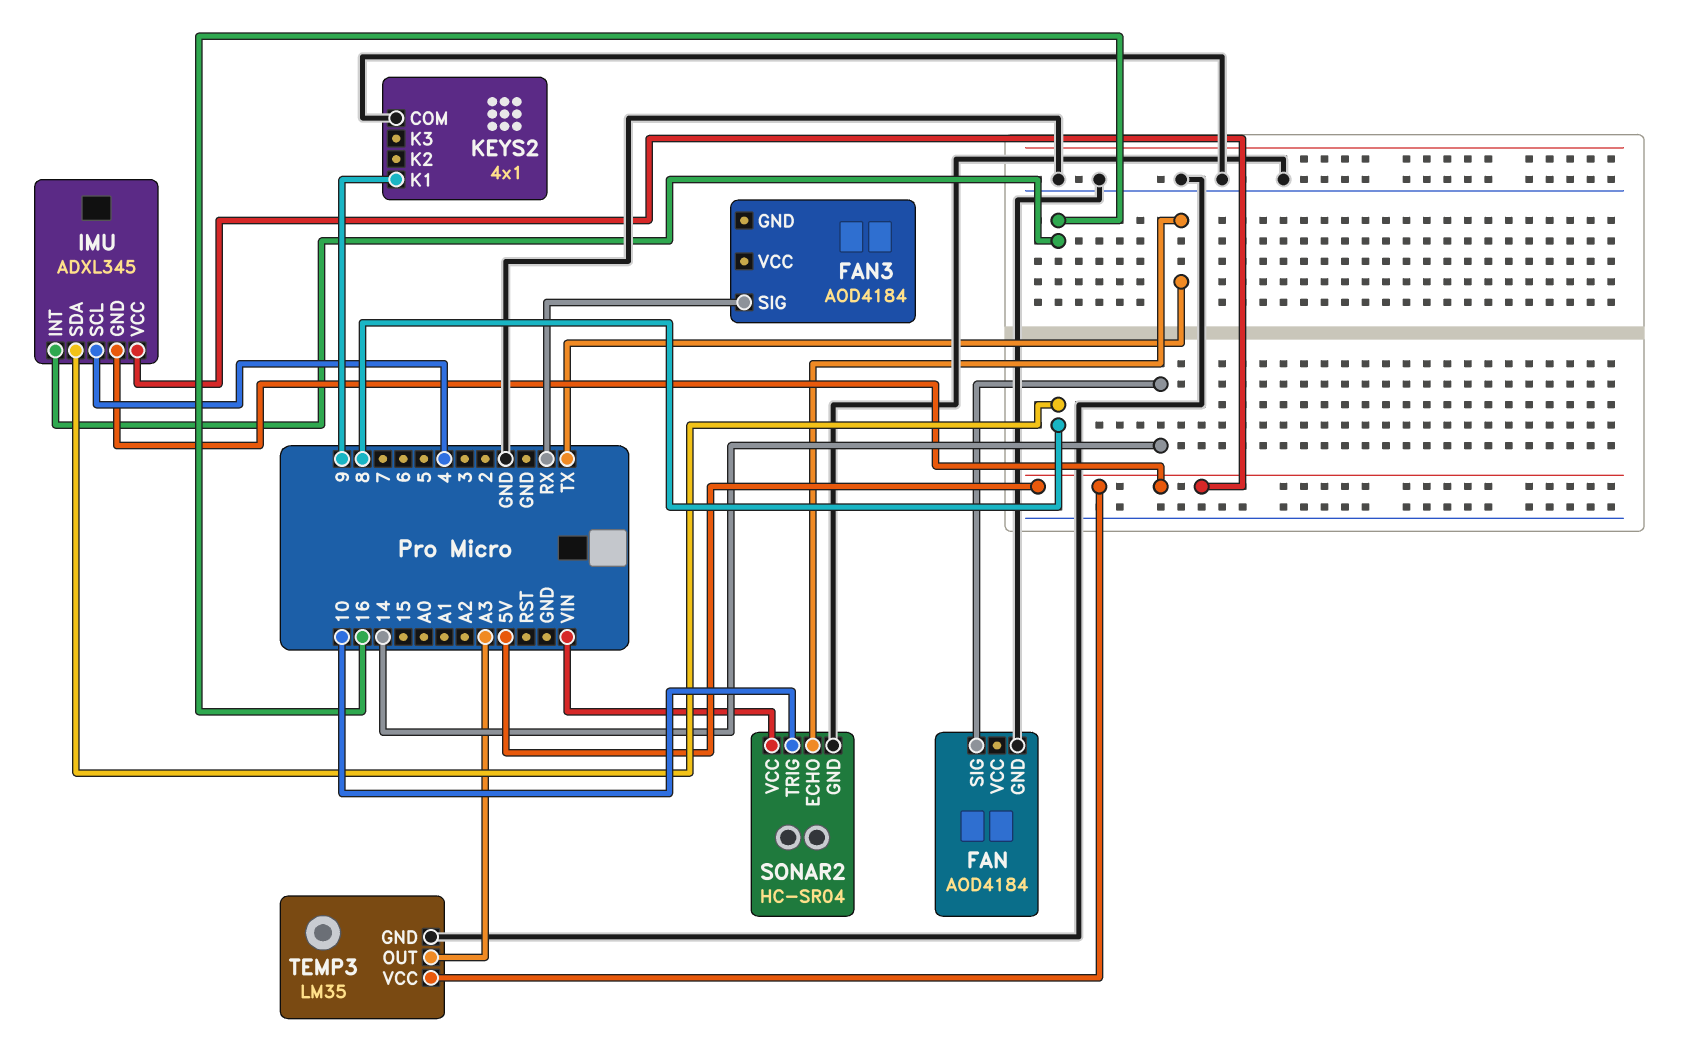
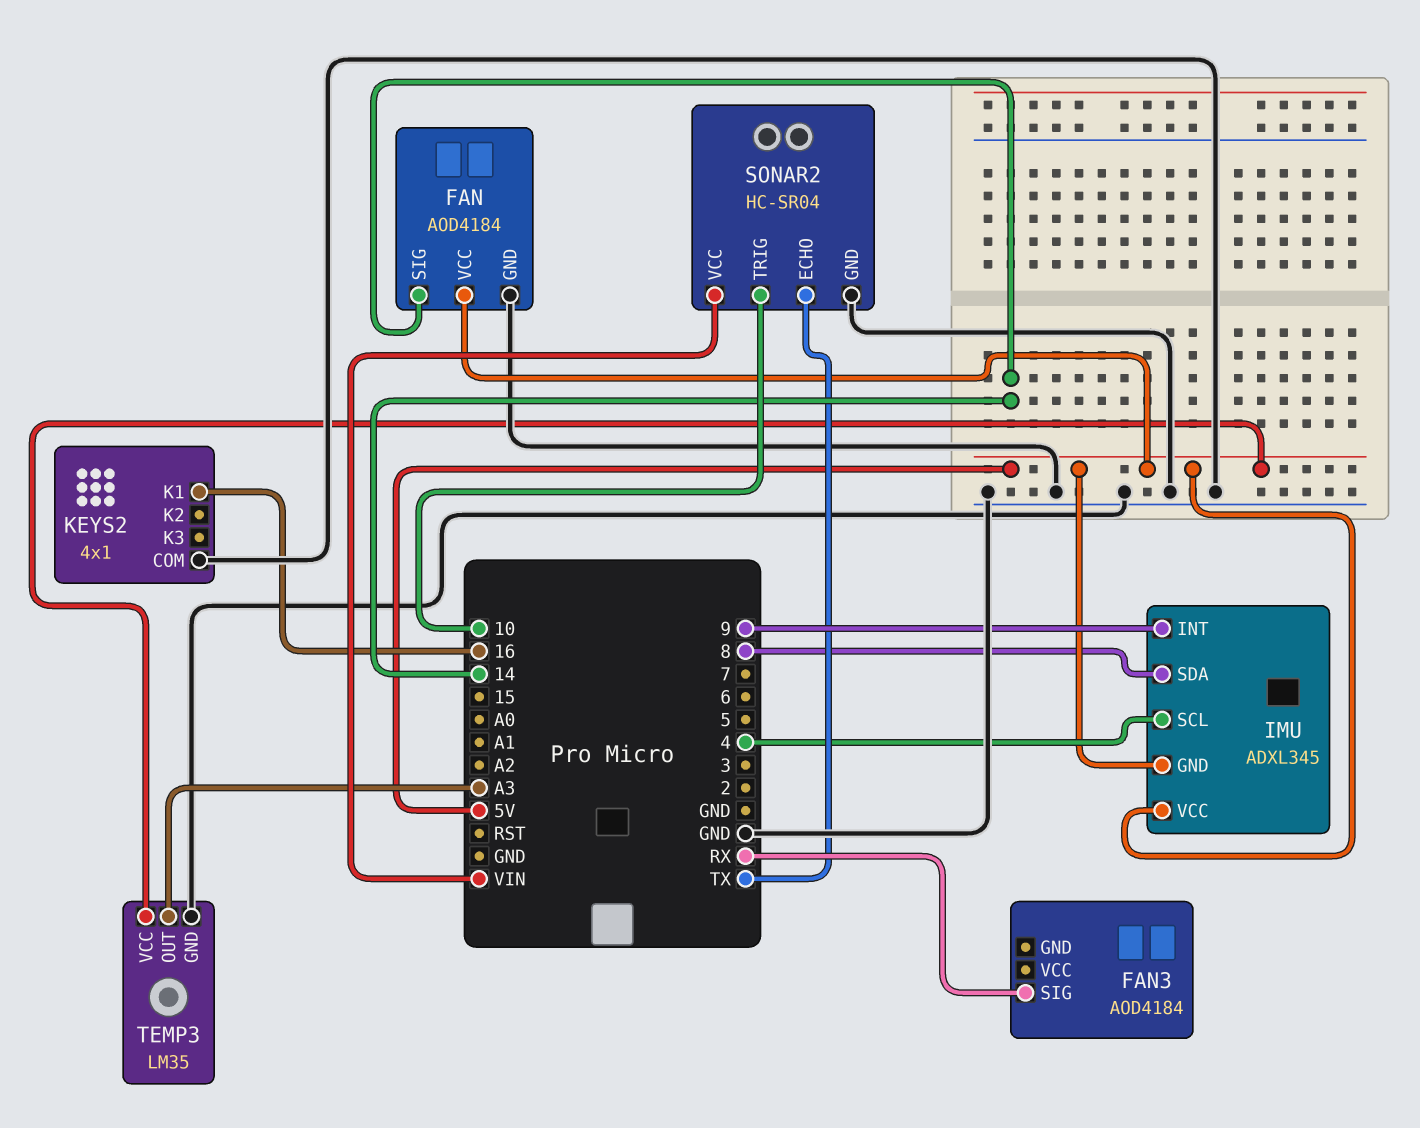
FAN pin VCC: none -> 5V
IMU pin INT: 16 -> 9
KEYS2 pin K1: 9 -> 16

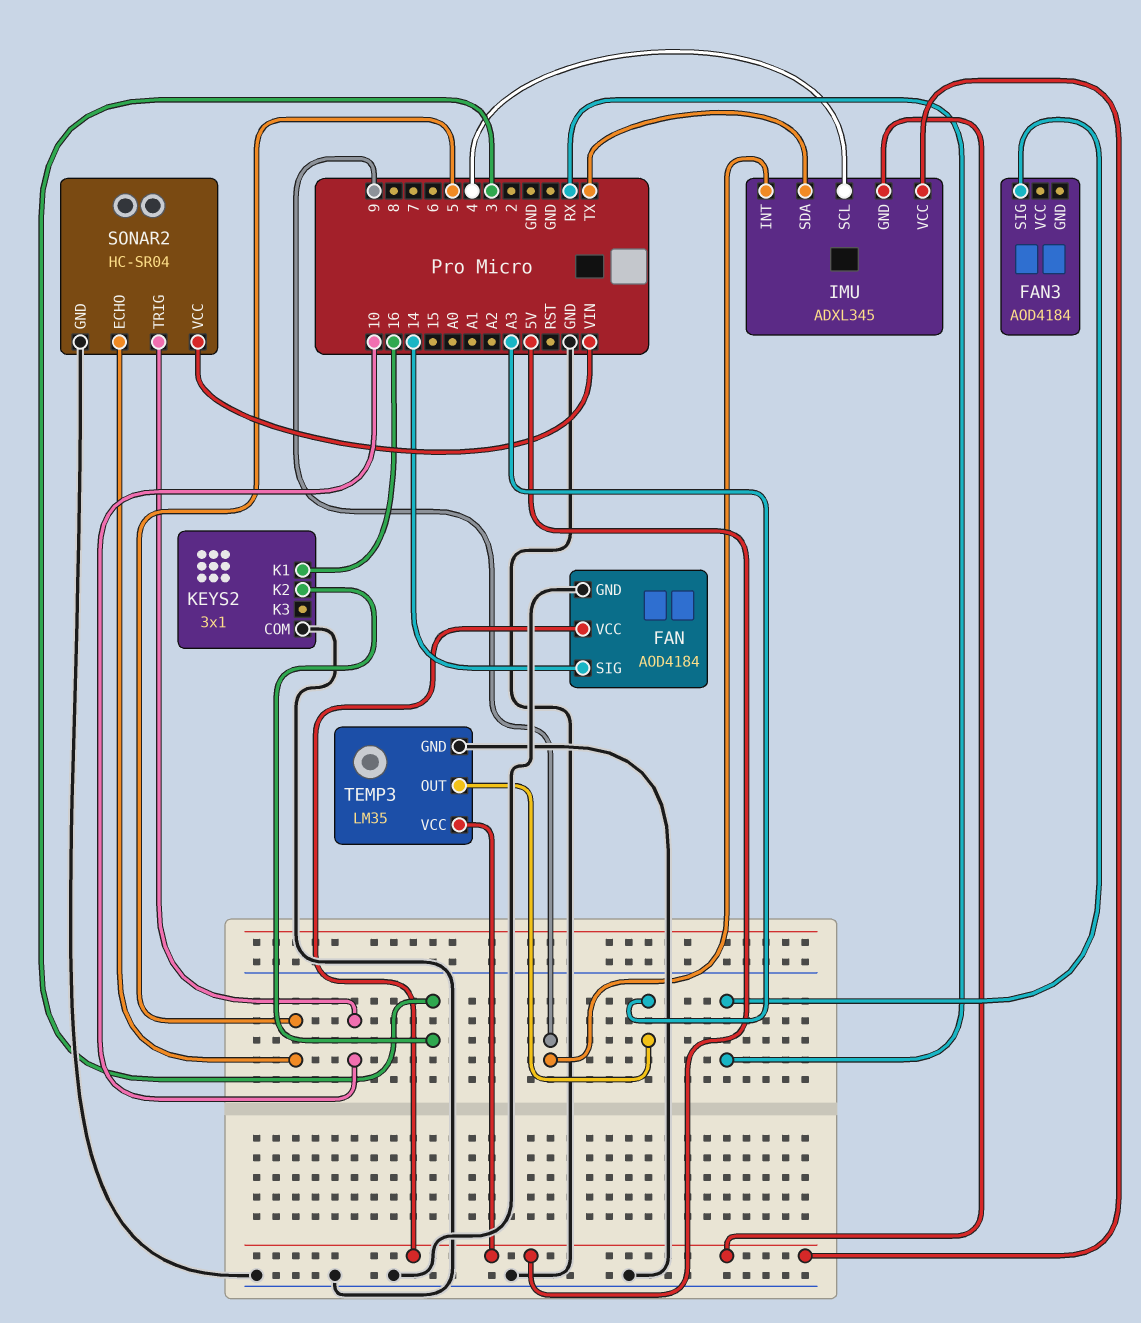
IMU pin SDA: 8 -> TX
KEYS2: 4x1 -> 3x1
KEYS2 pin K2: none -> 3
SONAR2 pin ECHO: TX -> 5

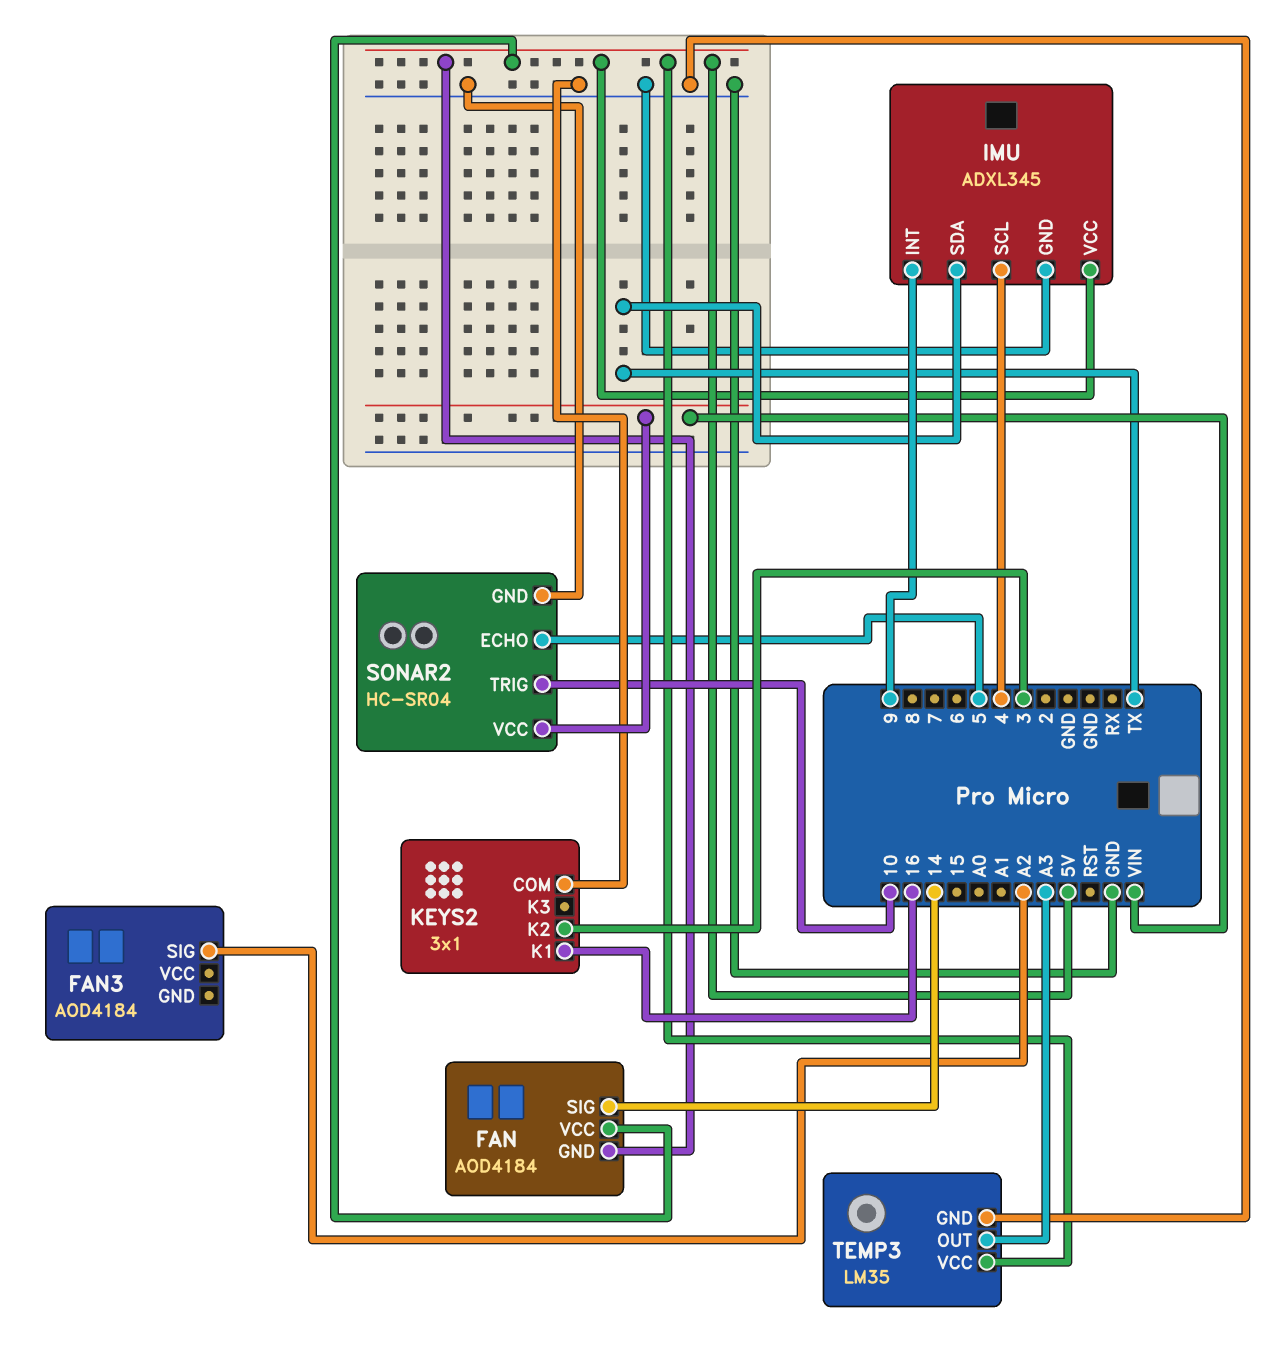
FAN pin GND: GND -> 5V
FAN3 pin SIG: RX -> A2
IMU pin GND: 5V -> GND

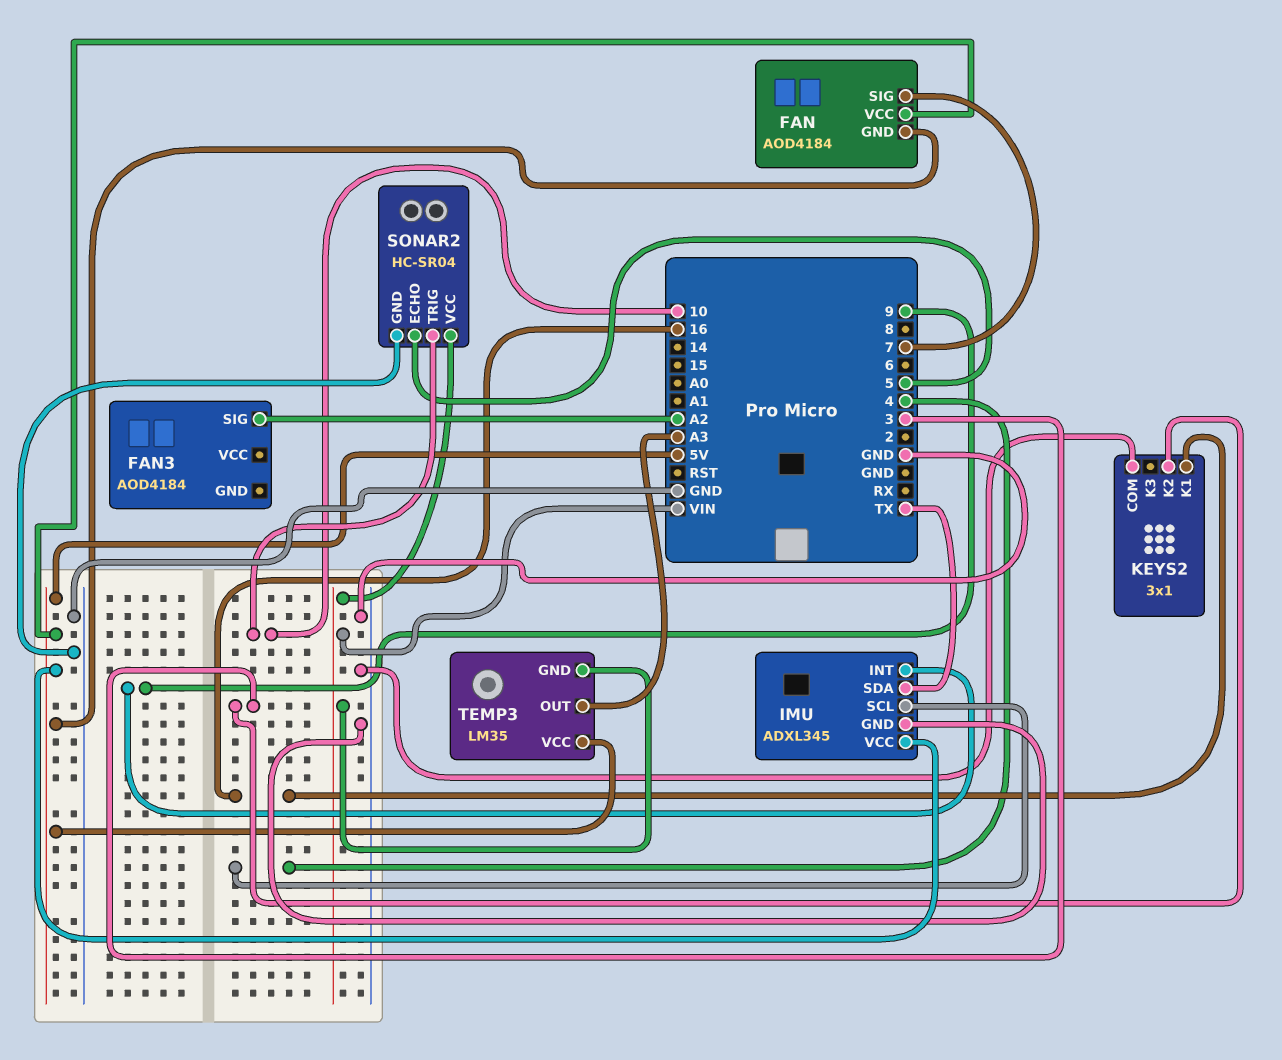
FAN pin SIG: 14 -> 7
TEMP3 pin GND: GND -> VIN

